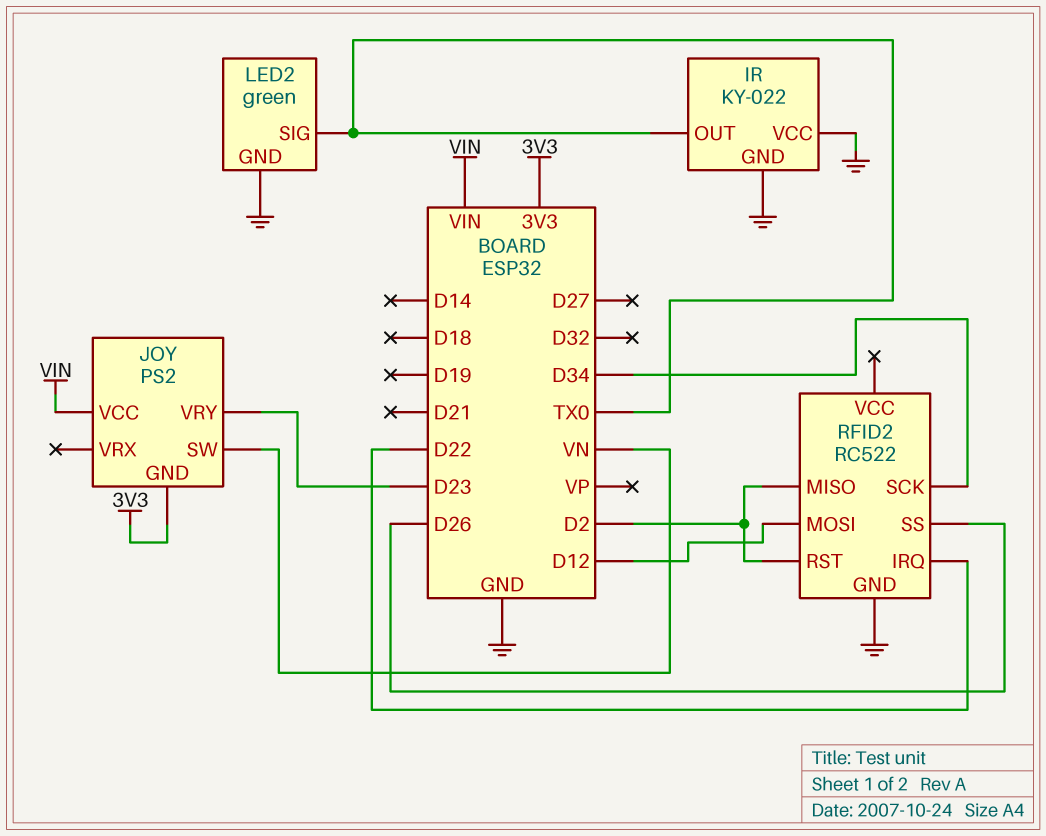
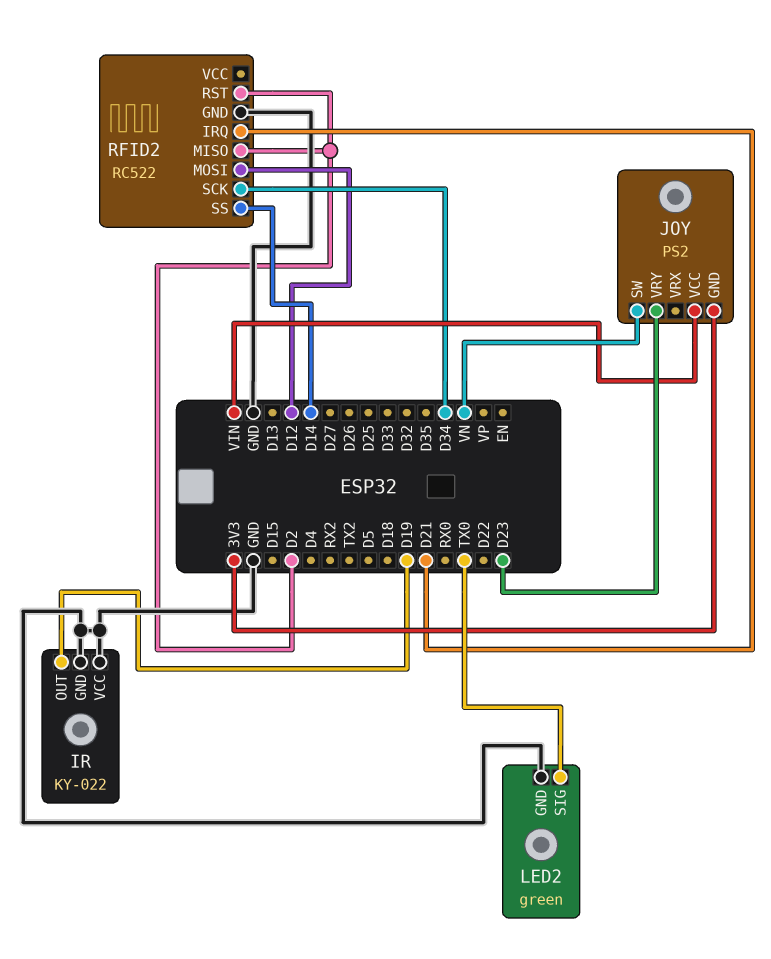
IR pin OUT: TX0 -> D19
RFID2 pin IRQ: D22 -> D21
RFID2 pin SS: D26 -> D14

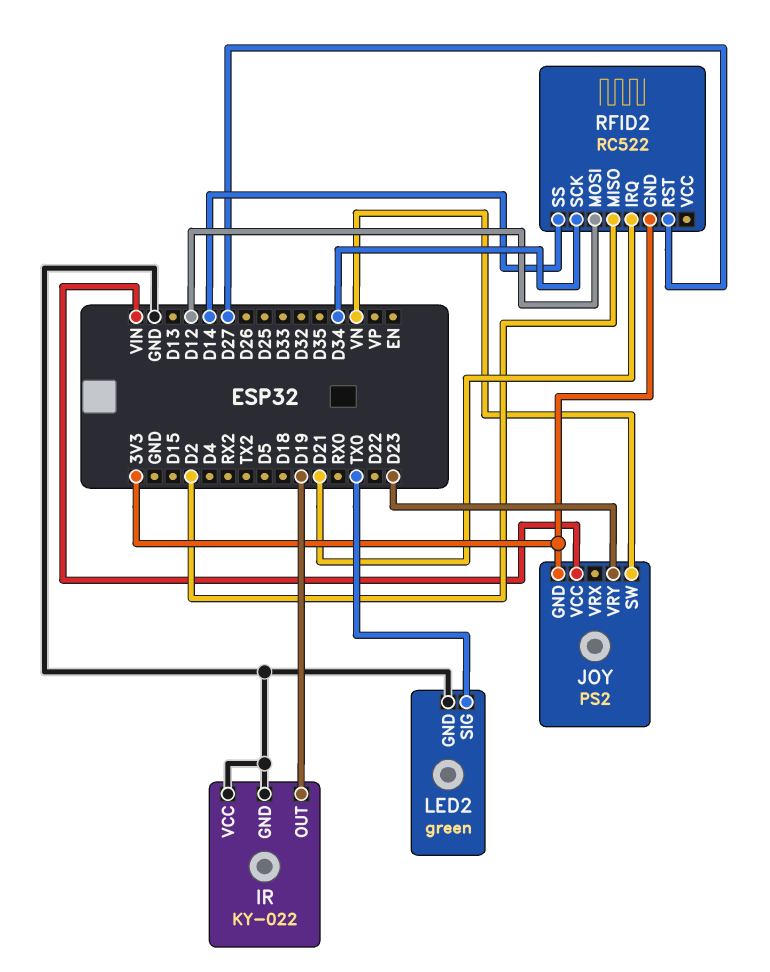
RFID2 pin GND: GND -> 3V3
RFID2 pin RST: D2 -> D27

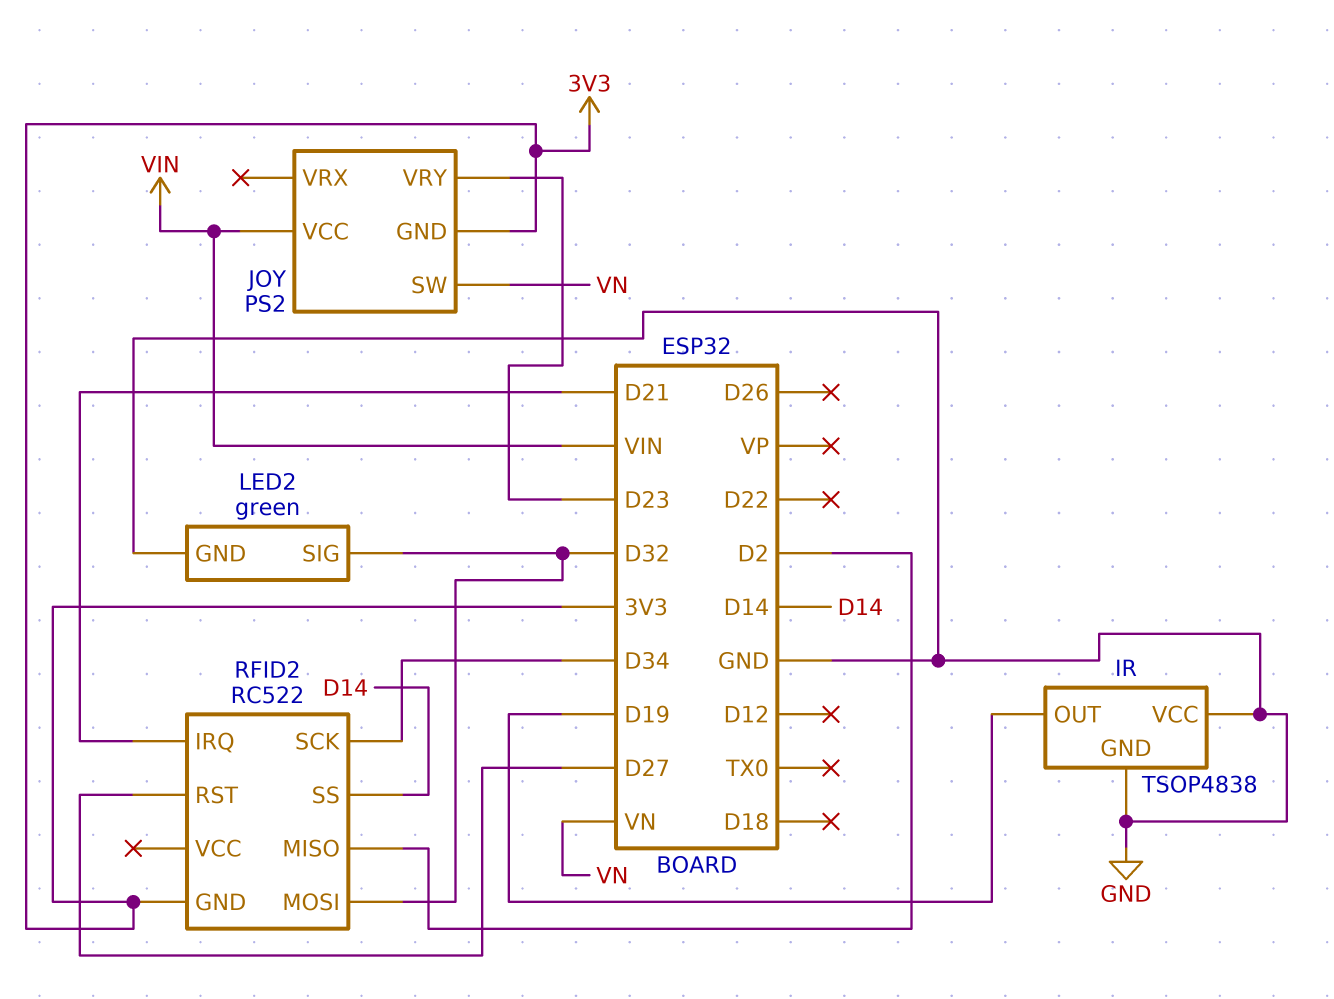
IR: KY-022 -> TSOP4838
LED2 pin SIG: TX0 -> D32
RFID2 pin MOSI: D12 -> D32

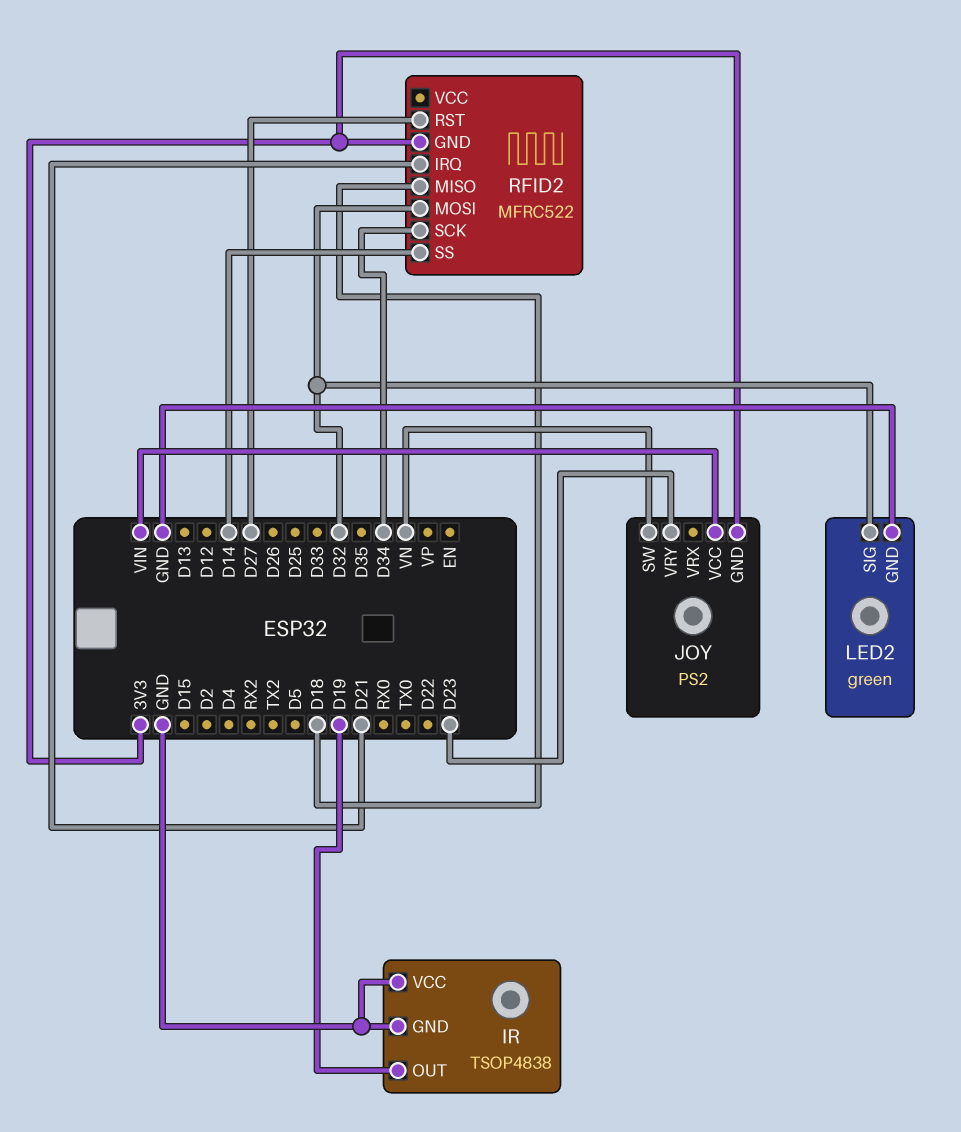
RFID2: RC522 -> MFRC522
RFID2 pin MISO: D2 -> D18

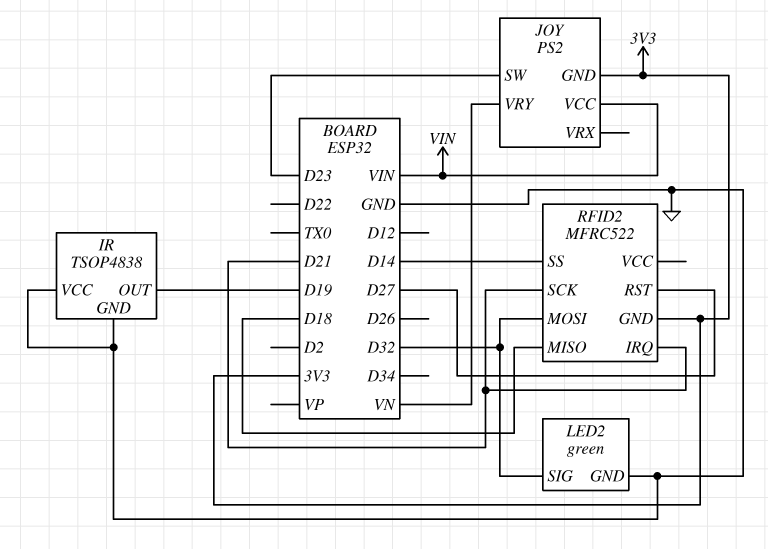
JOY pin SW: VN -> D23
JOY pin VRY: D23 -> VN
RFID2 pin SCK: D34 -> D21

